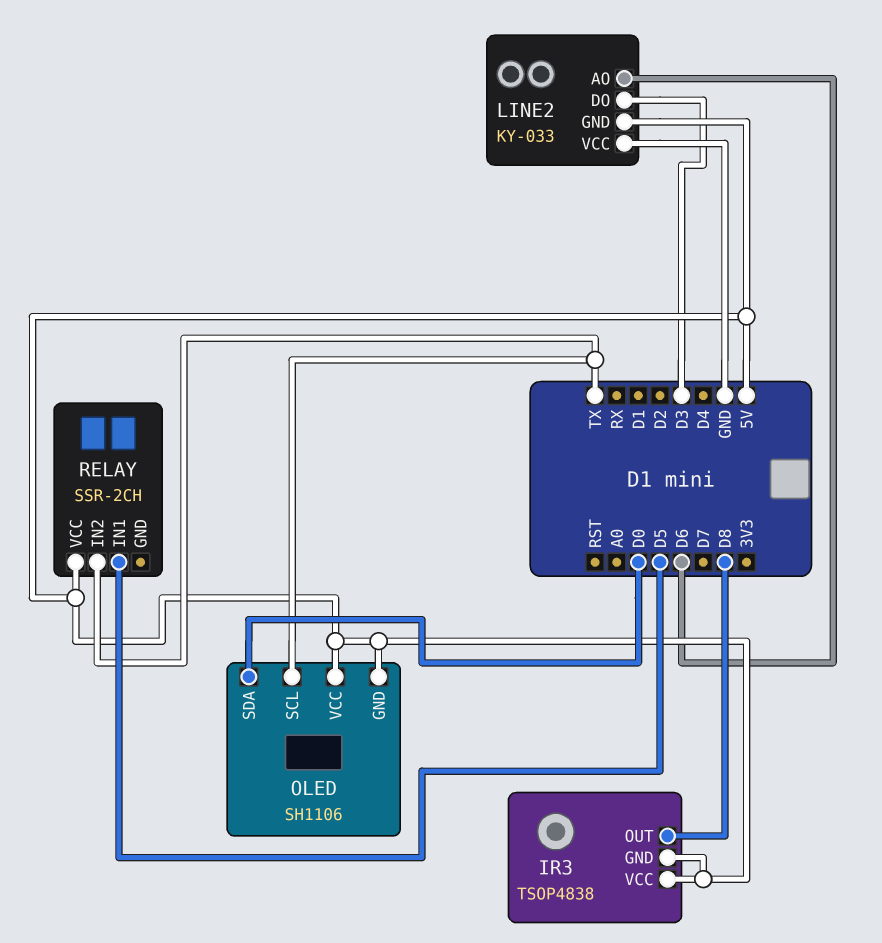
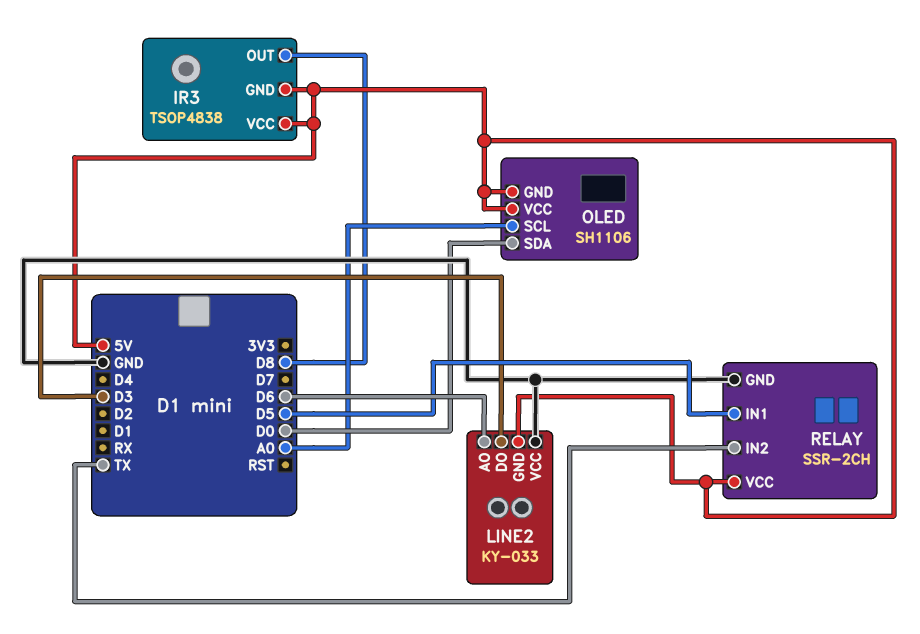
OLED pin SCL: TX -> A0
RELAY pin GND: none -> GND

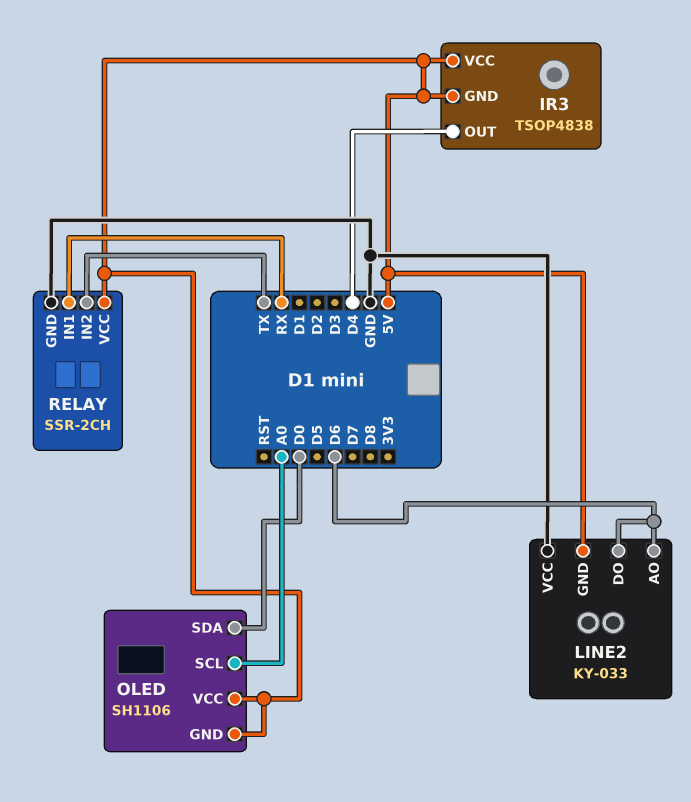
IR3 pin OUT: D8 -> D4
LINE2 pin DO: D3 -> D6
RELAY pin IN1: D5 -> RX

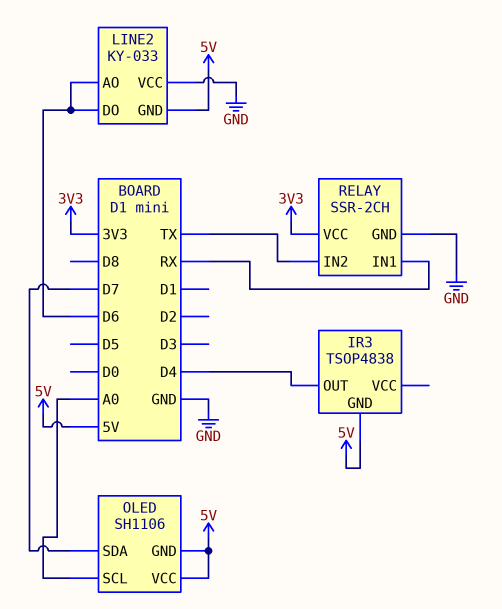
IR3 pin VCC: 5V -> none
OLED pin SDA: D0 -> D7
RELAY pin VCC: 5V -> 3V3

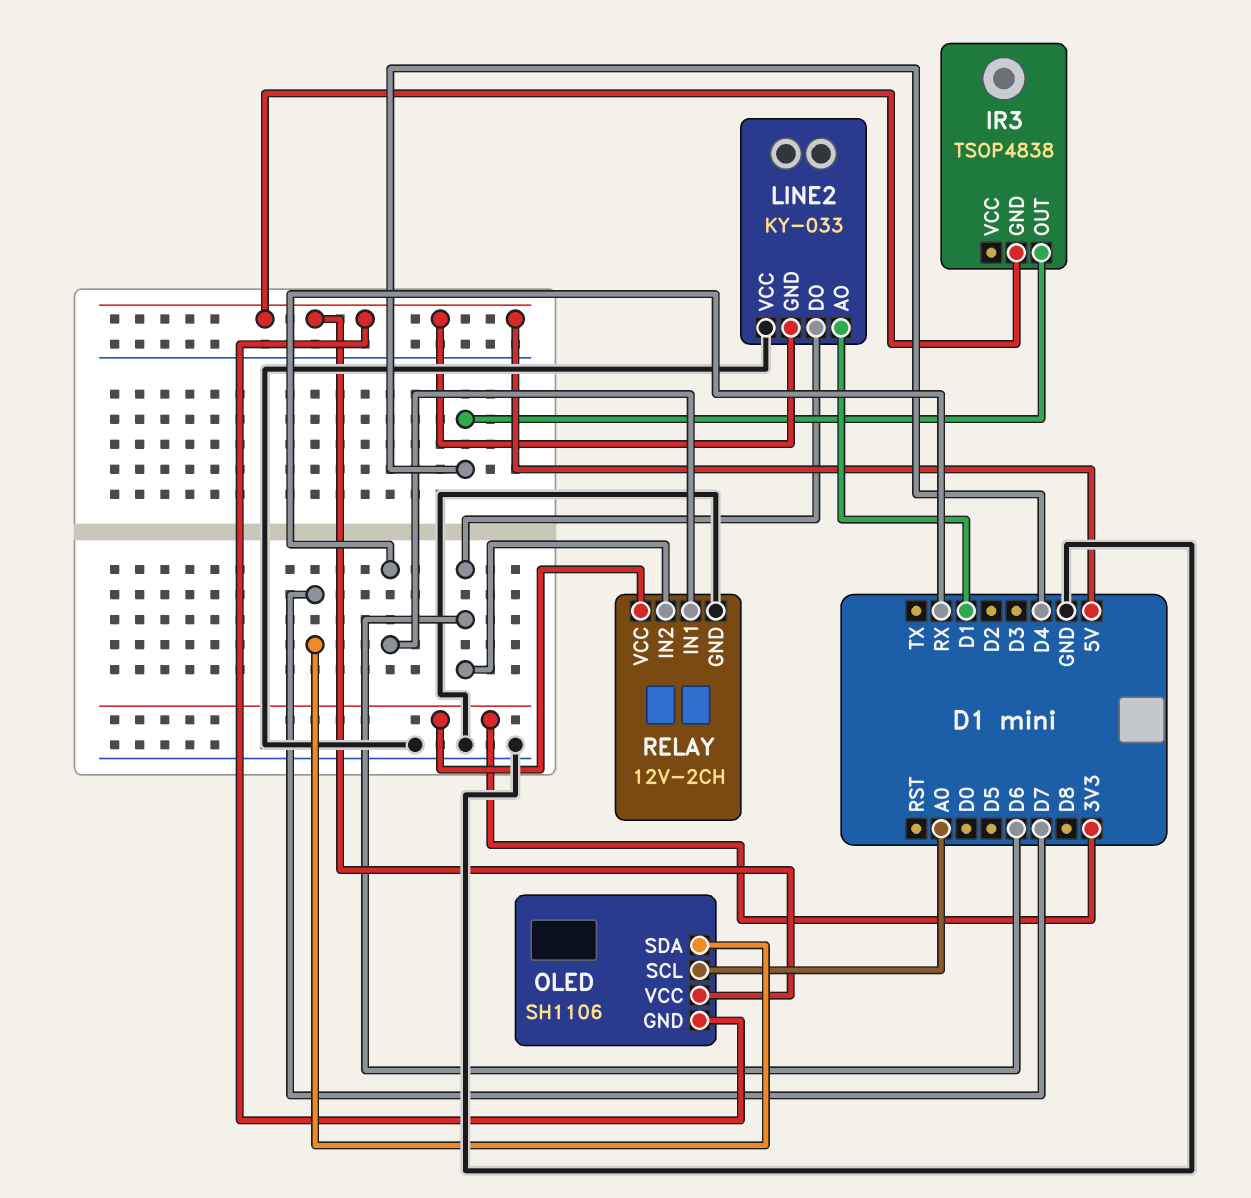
LINE2 pin AO: D6 -> D1
RELAY: SSR-2CH -> 12V-2CH
RELAY pin IN2: TX -> D6

